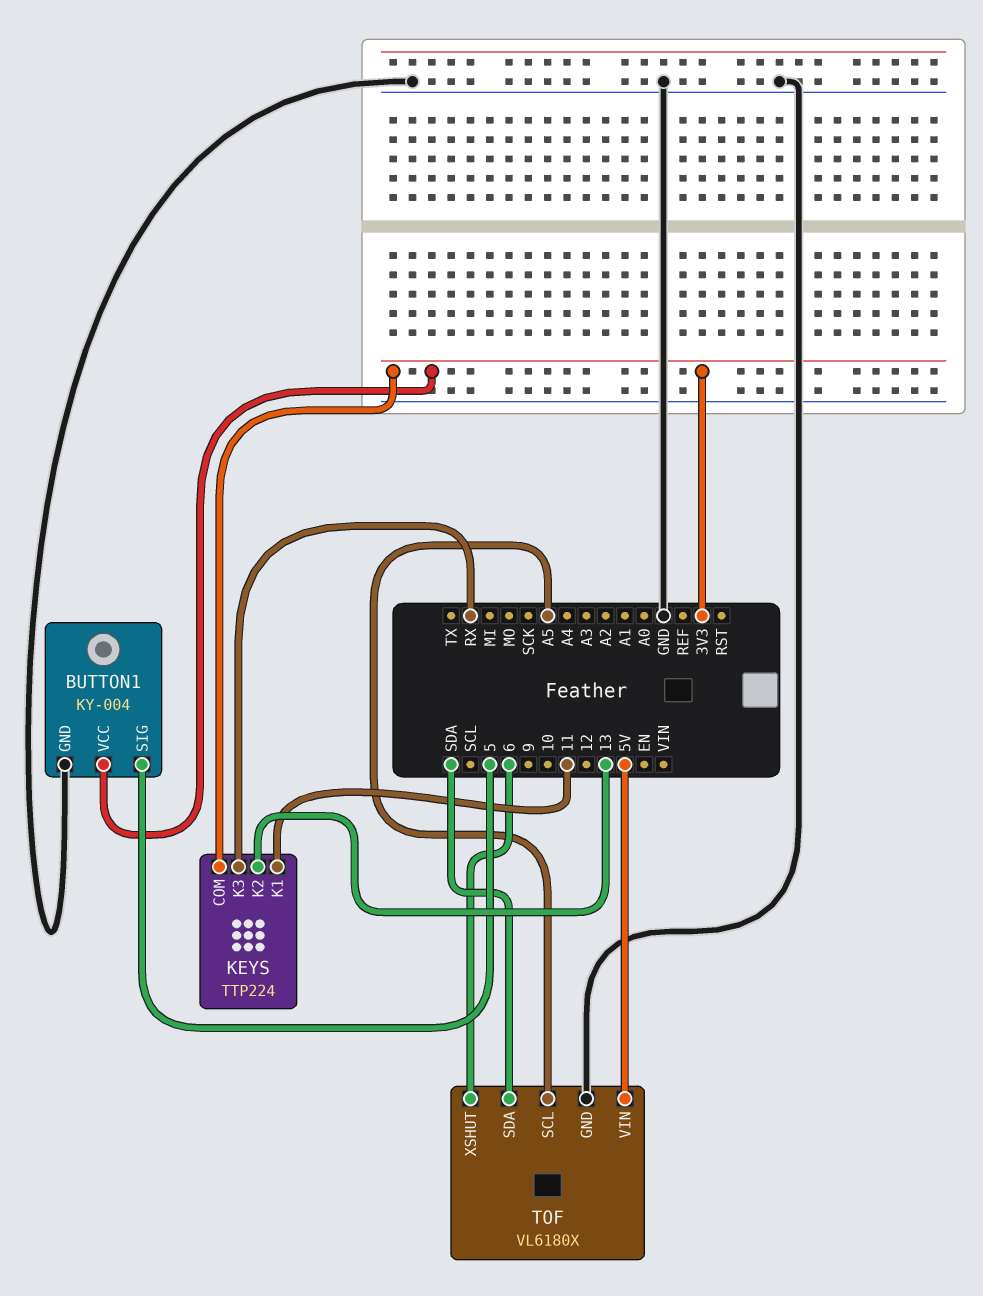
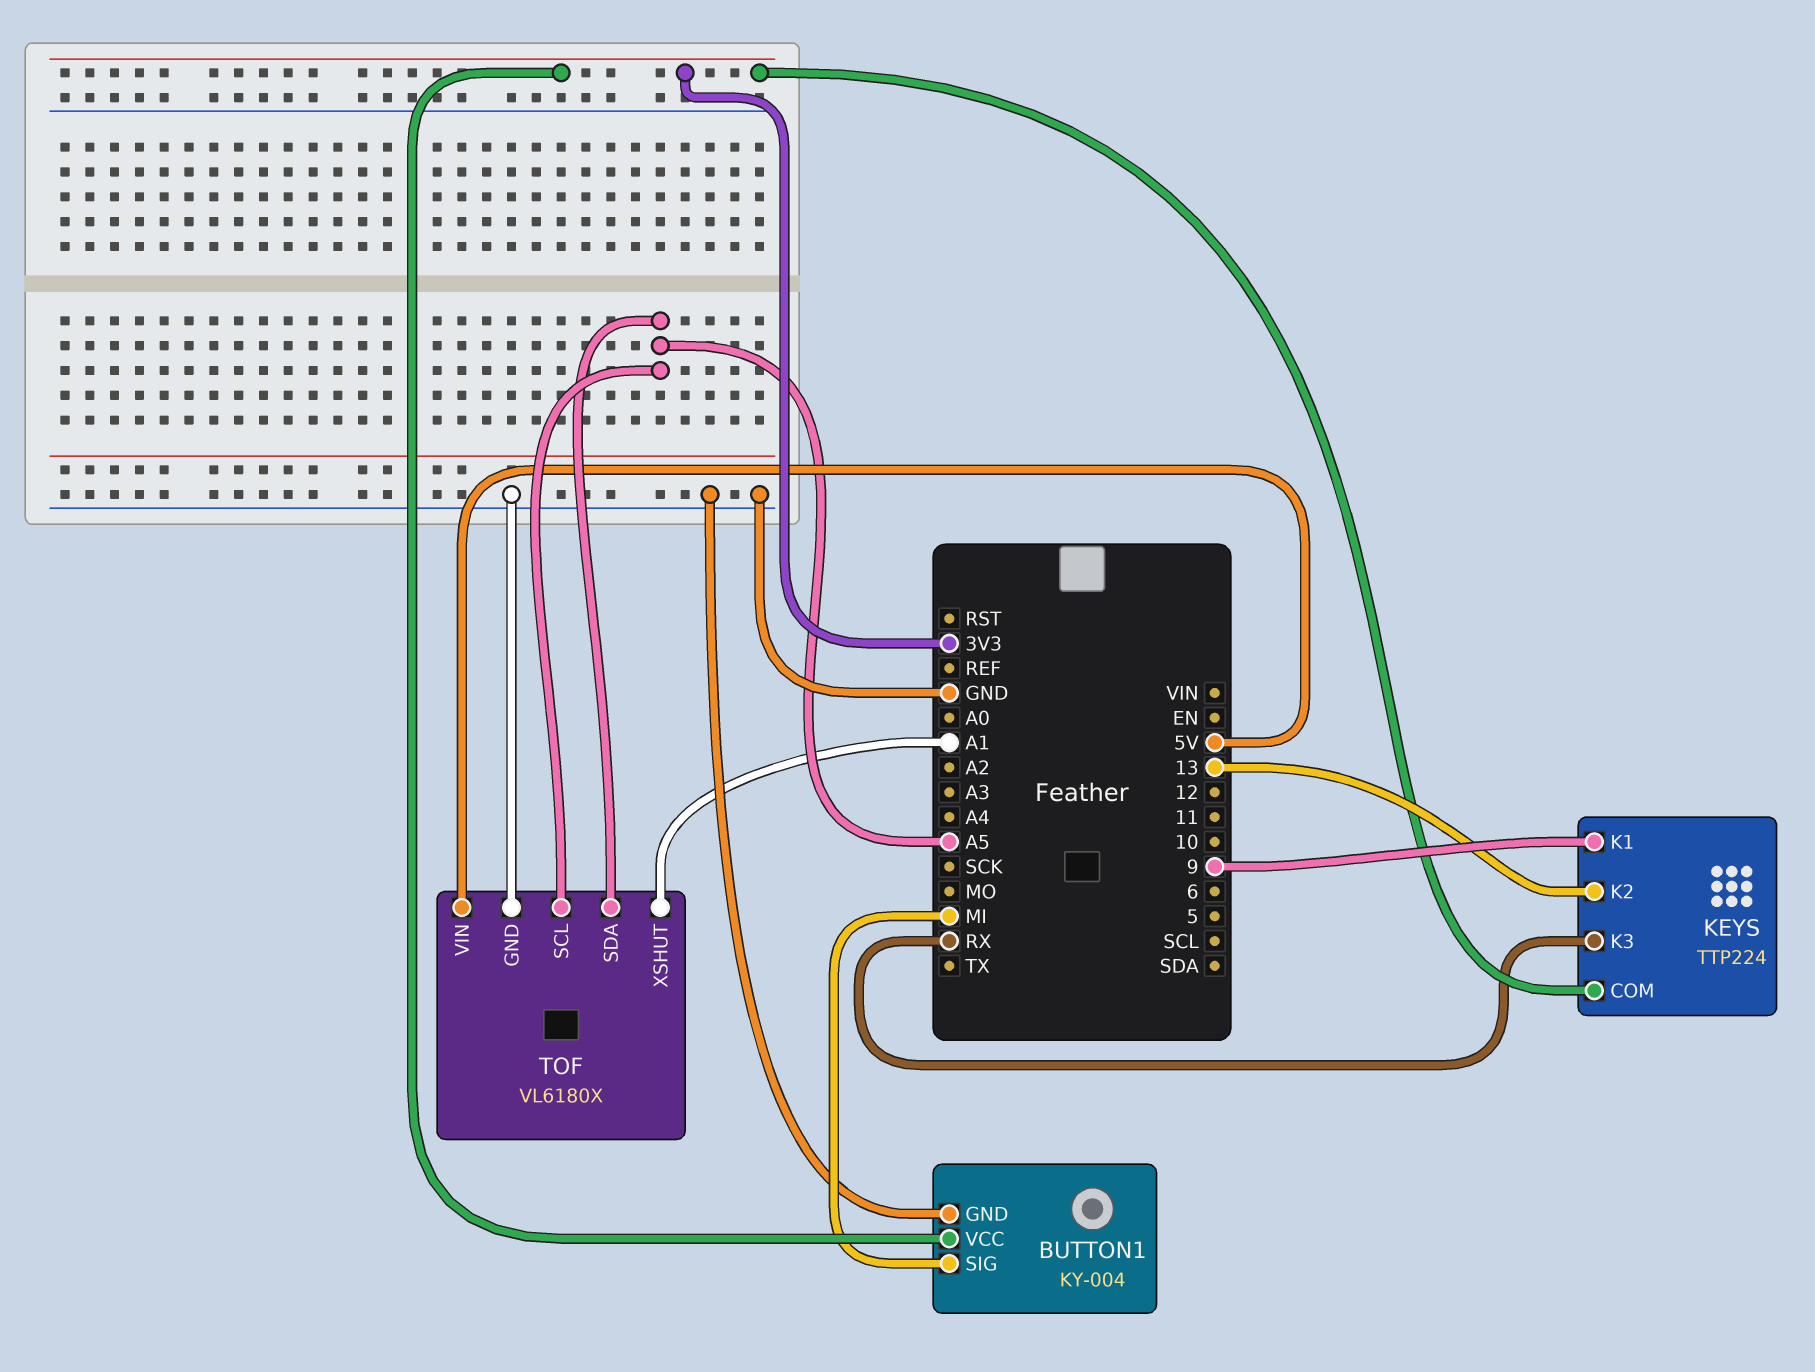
BUTTON1 pin SIG: 5 -> MI
KEYS pin K1: 11 -> 9
TOF pin SDA: SDA -> A5
TOF pin XSHUT: 6 -> A1

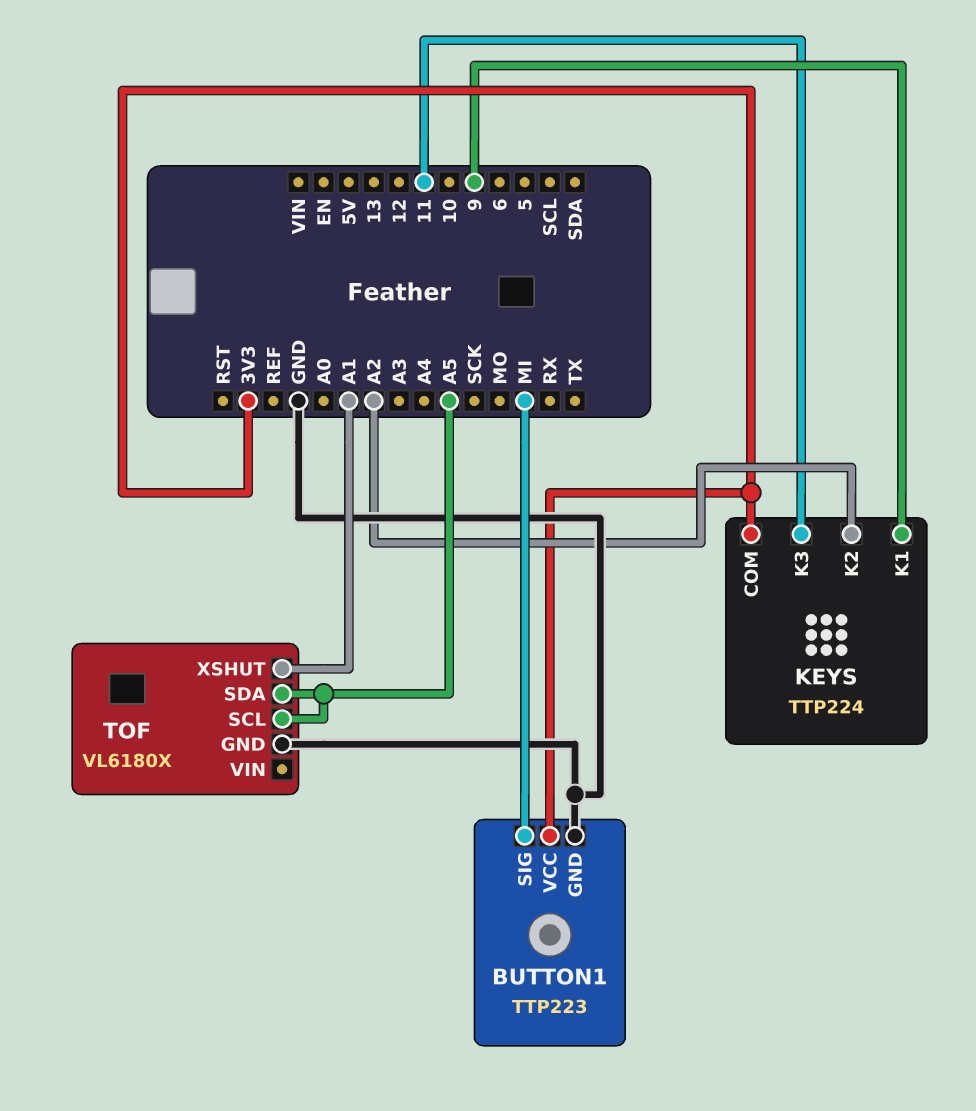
BUTTON1: KY-004 -> TTP223
KEYS pin K2: 13 -> A2
KEYS pin K3: RX -> 11
TOF pin VIN: 5V -> none

